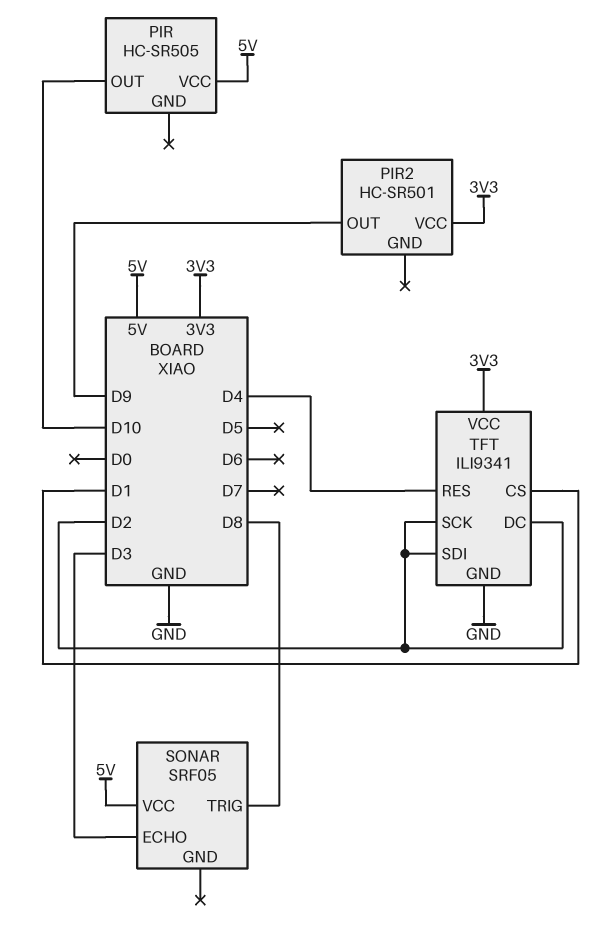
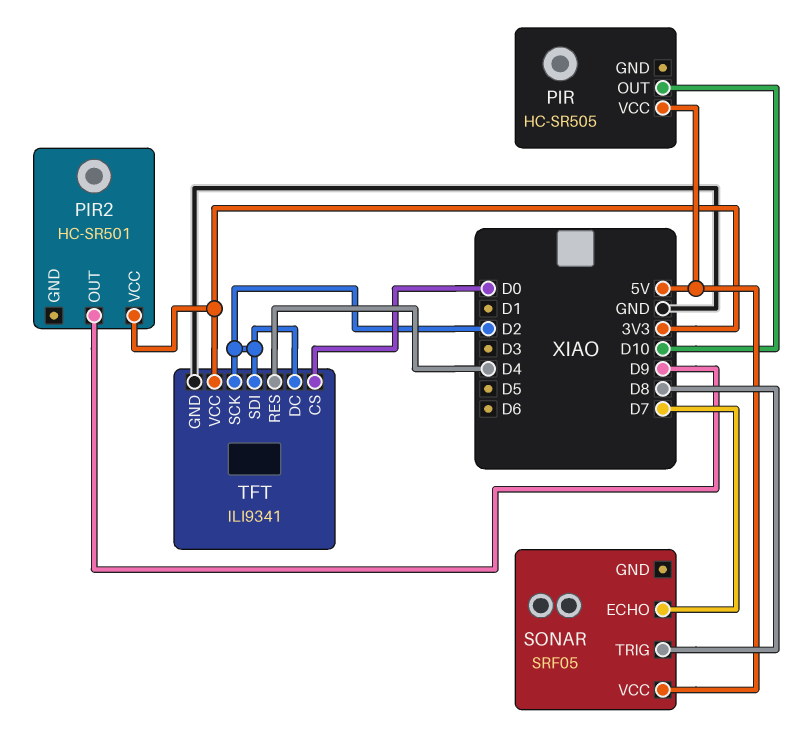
SONAR pin ECHO: D3 -> D7
TFT pin CS: D1 -> D0

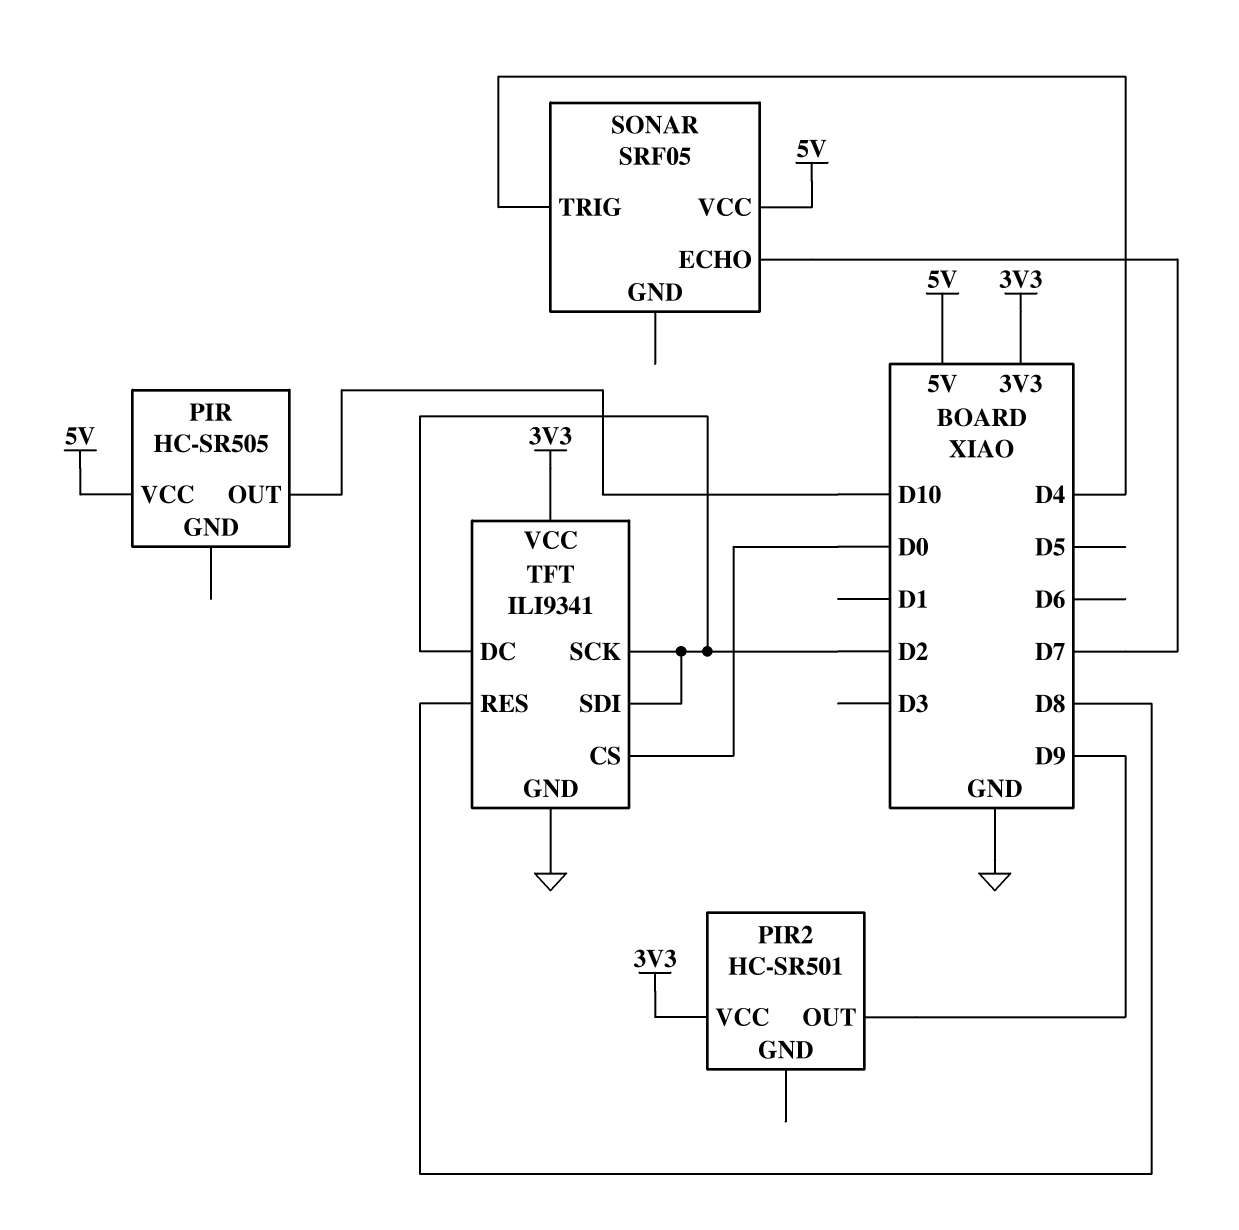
SONAR pin TRIG: D8 -> D4
TFT pin RES: D4 -> D8

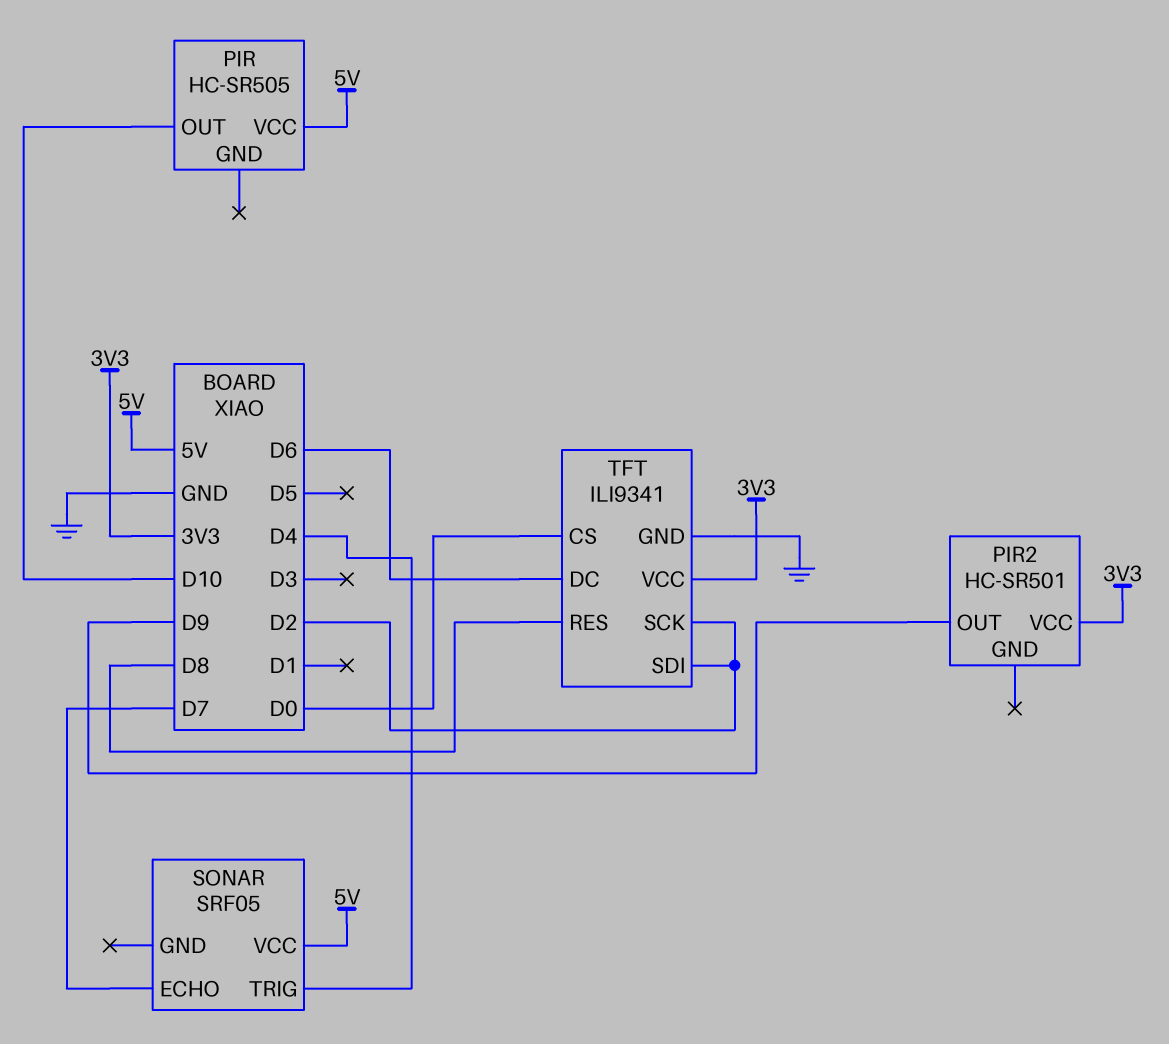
TFT pin DC: D2 -> D6

